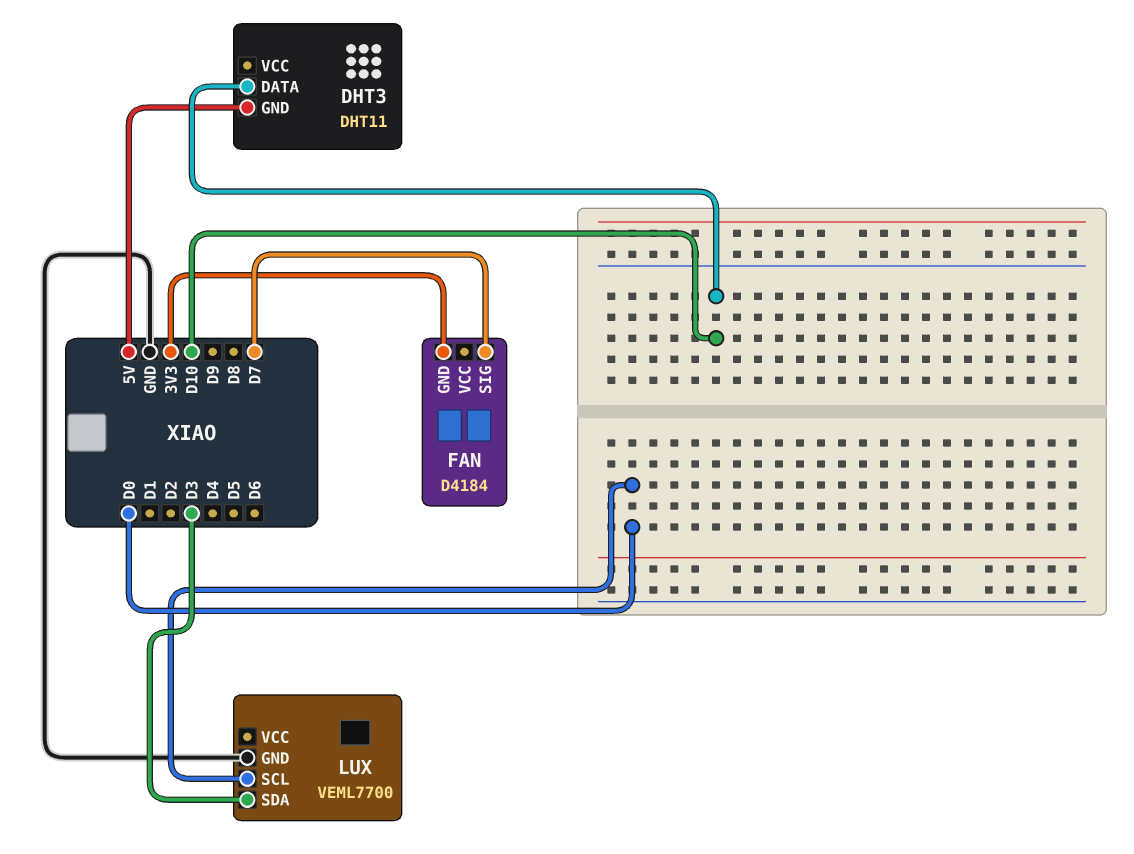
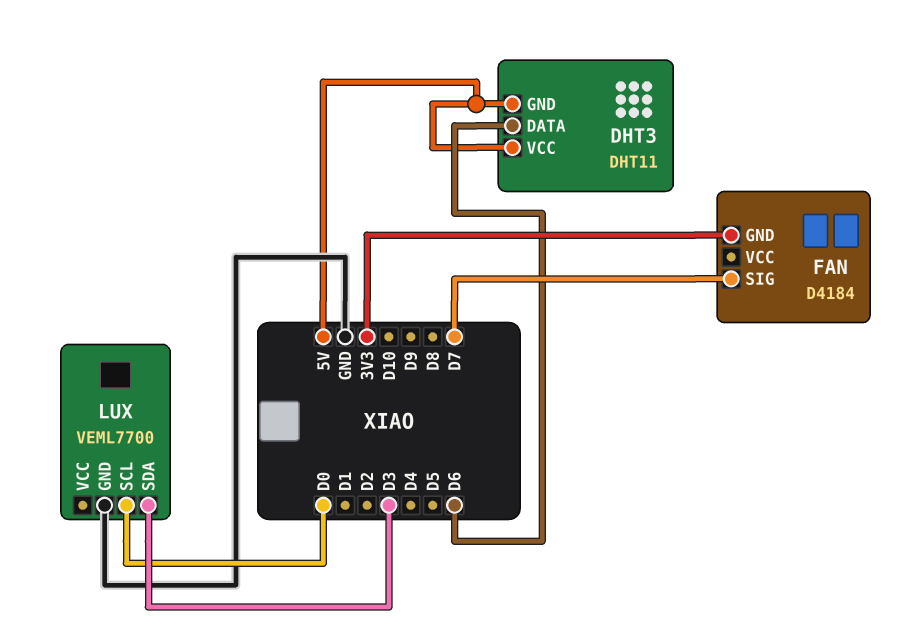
DHT3 pin DATA: D10 -> D6
DHT3 pin VCC: none -> 5V

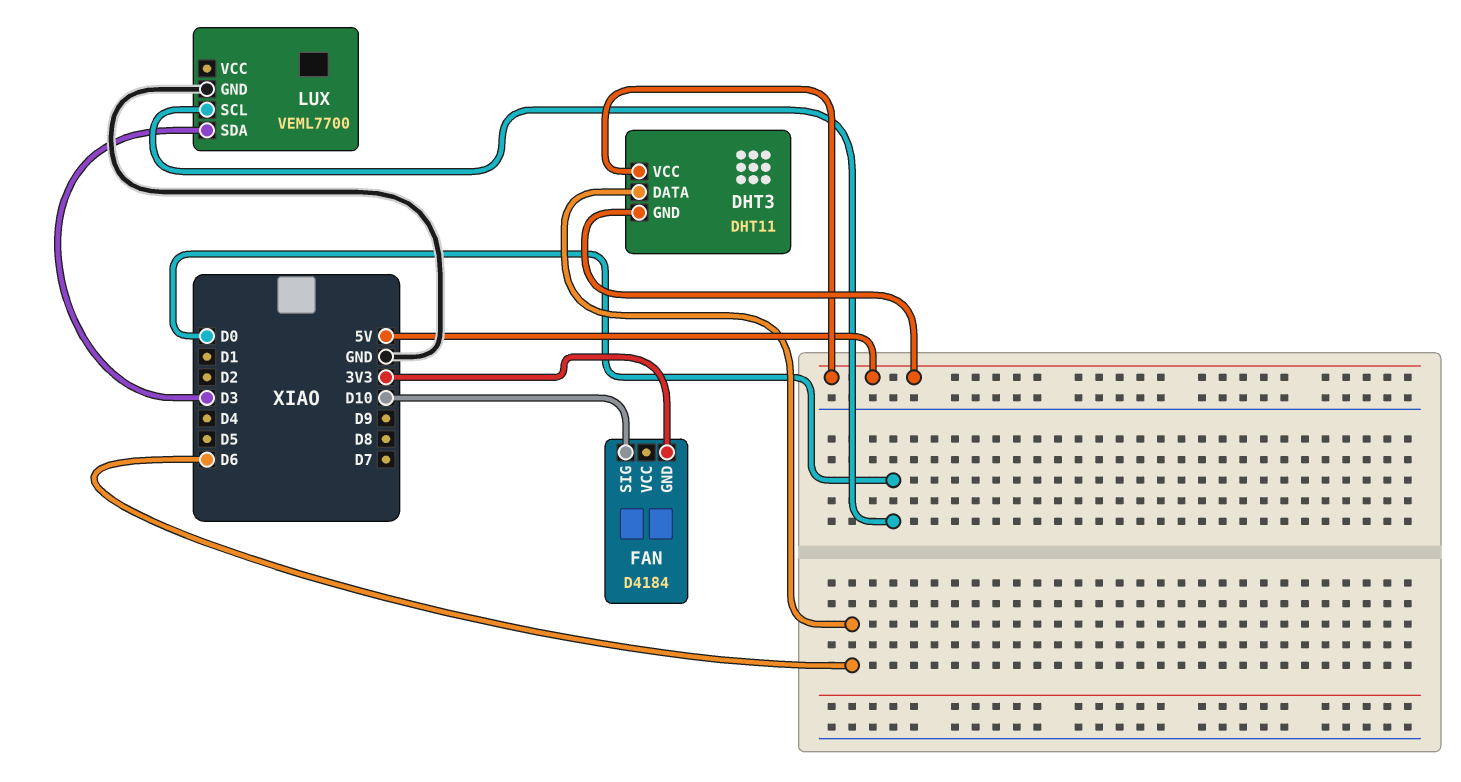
FAN pin SIG: D7 -> D10

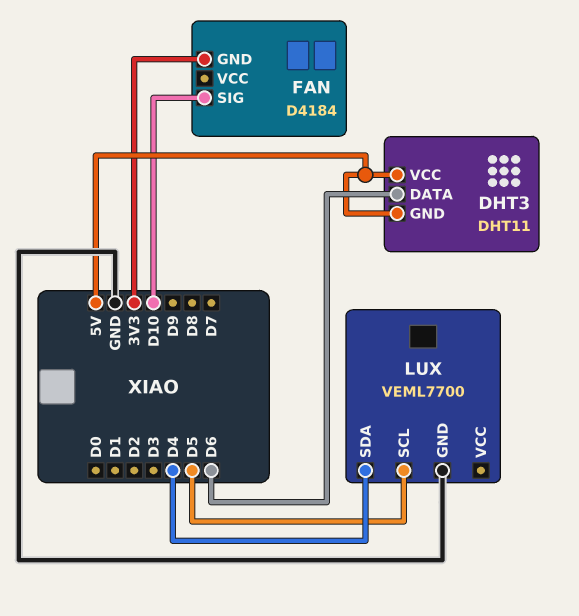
LUX pin SCL: D0 -> D5
LUX pin SDA: D3 -> D4

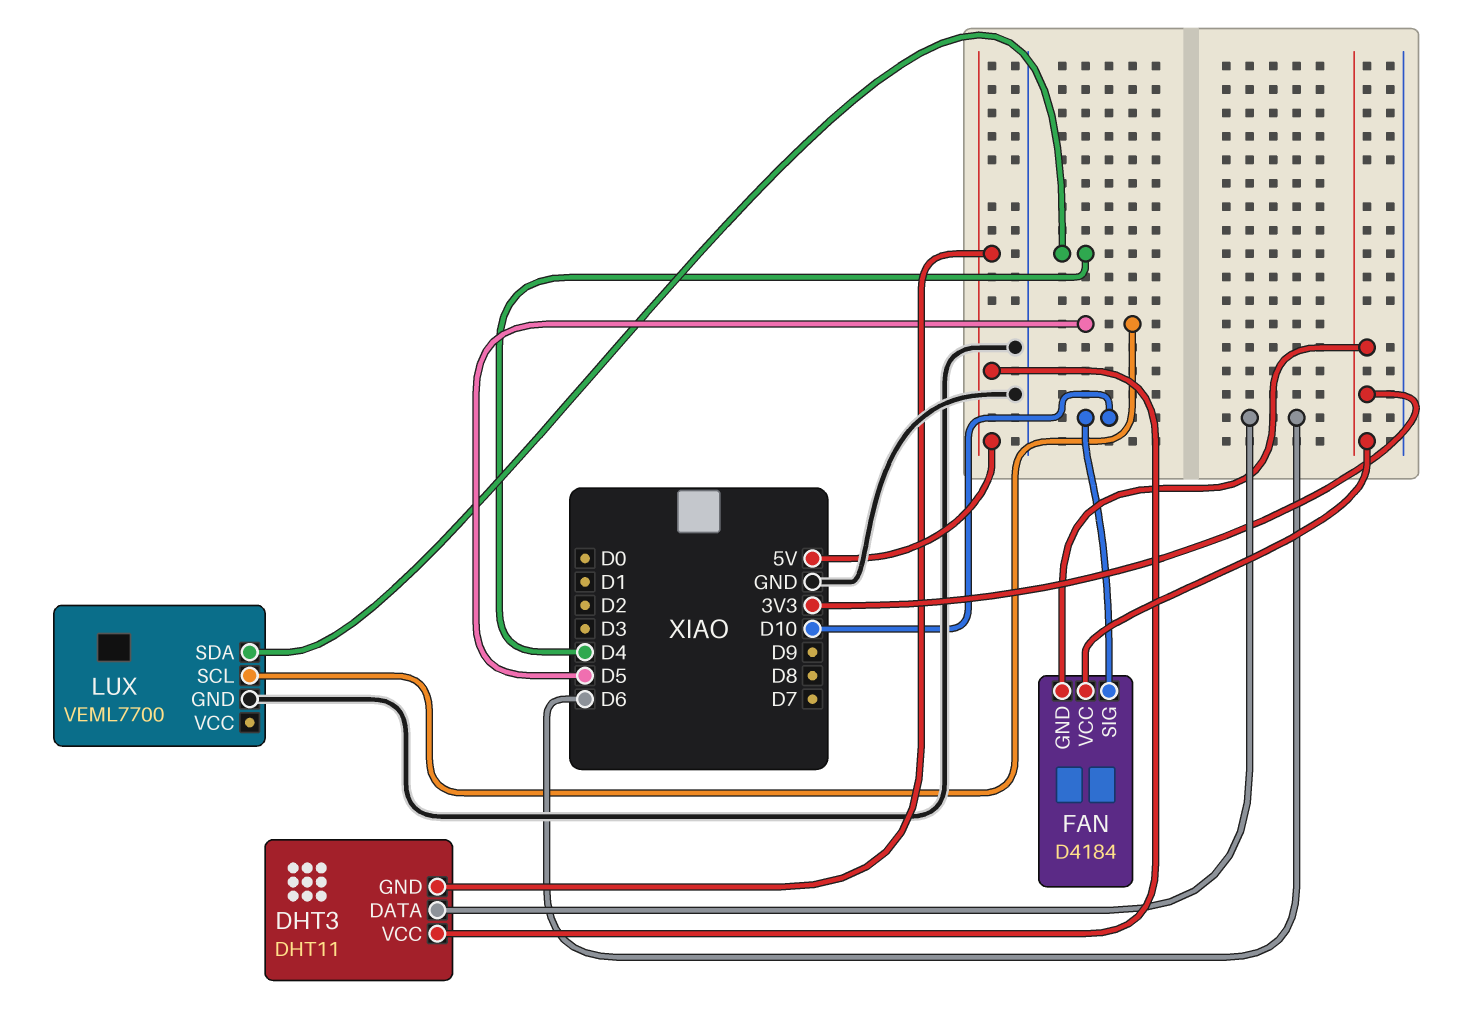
FAN pin VCC: none -> 3V3

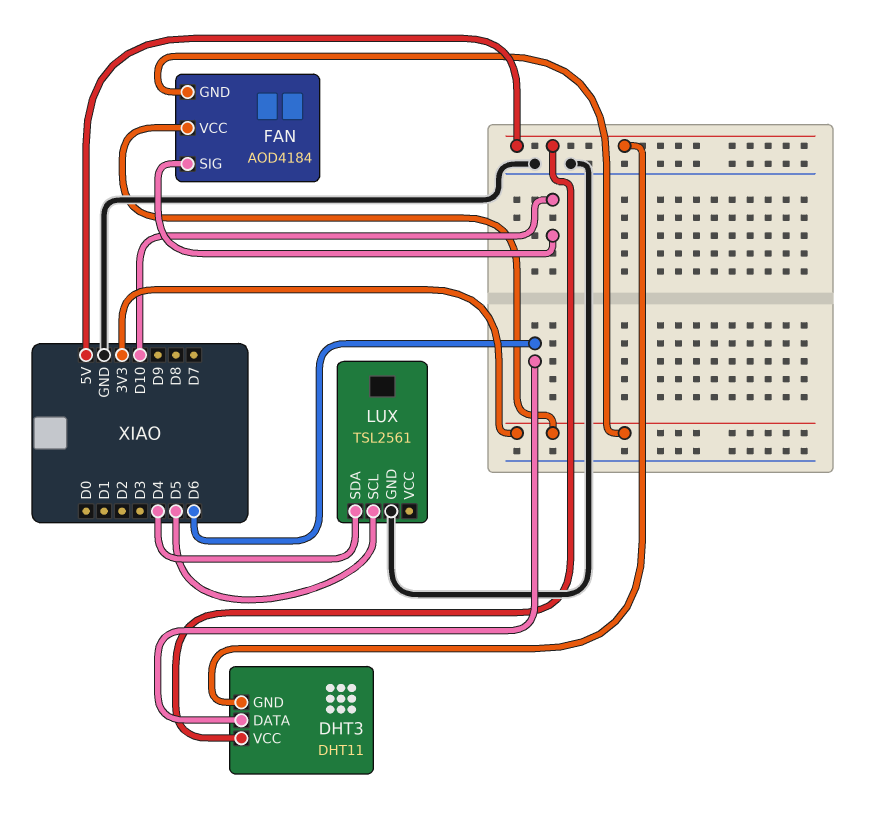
FAN: D4184 -> AOD4184
LUX: VEML7700 -> TSL2561

